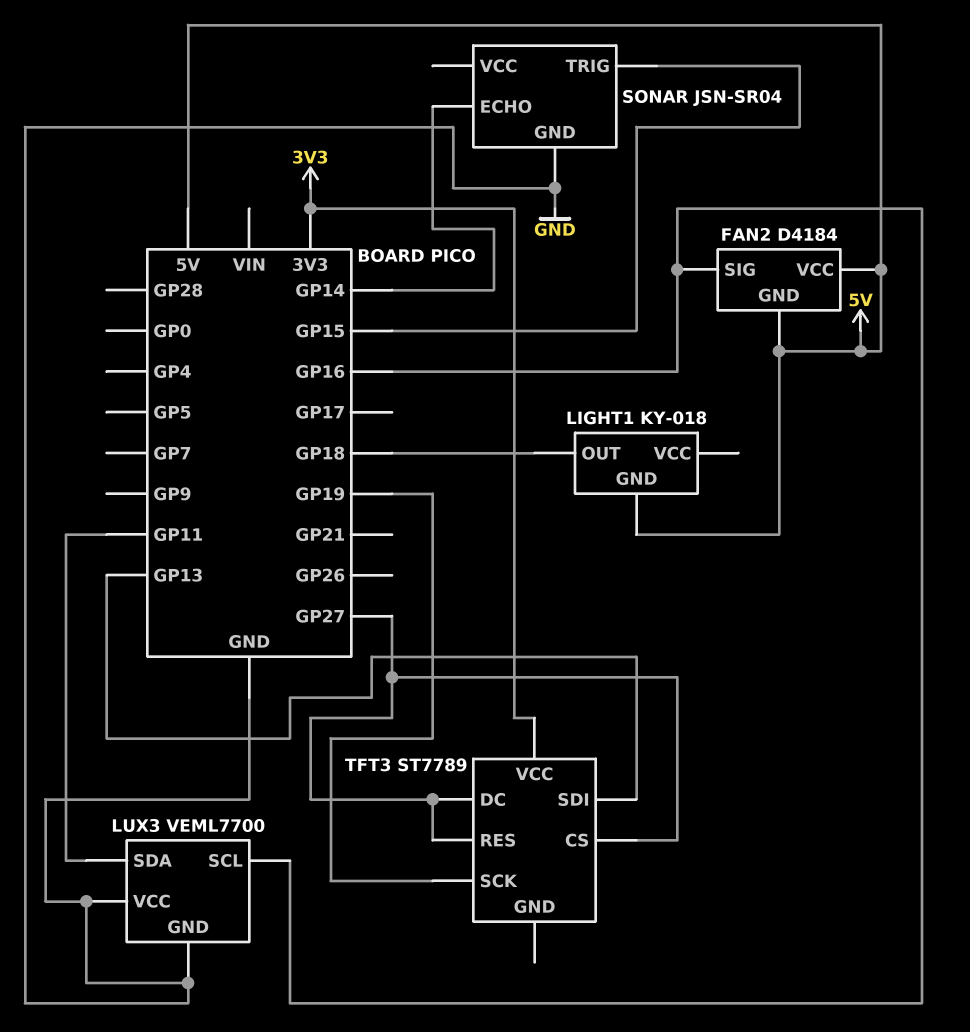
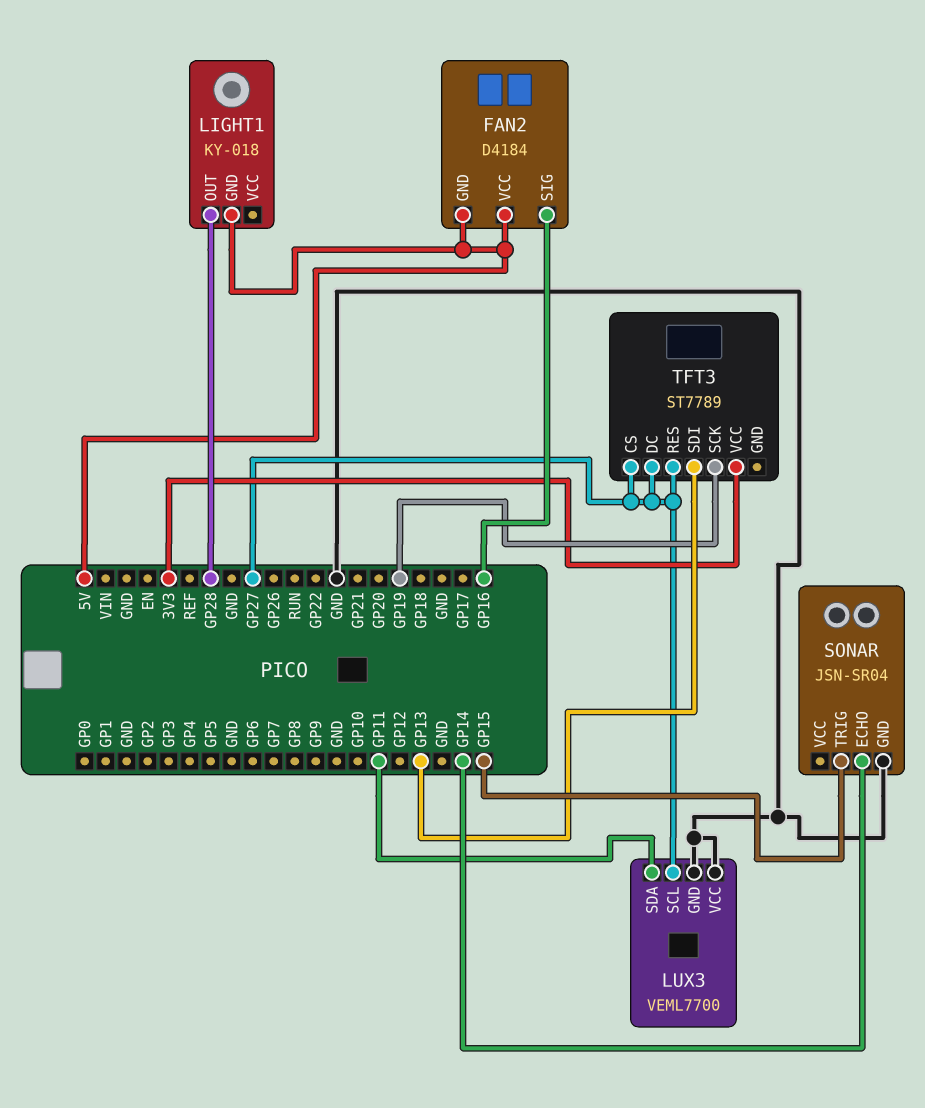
LIGHT1 pin OUT: GP18 -> GP28
LUX3 pin SCL: GP16 -> GP27

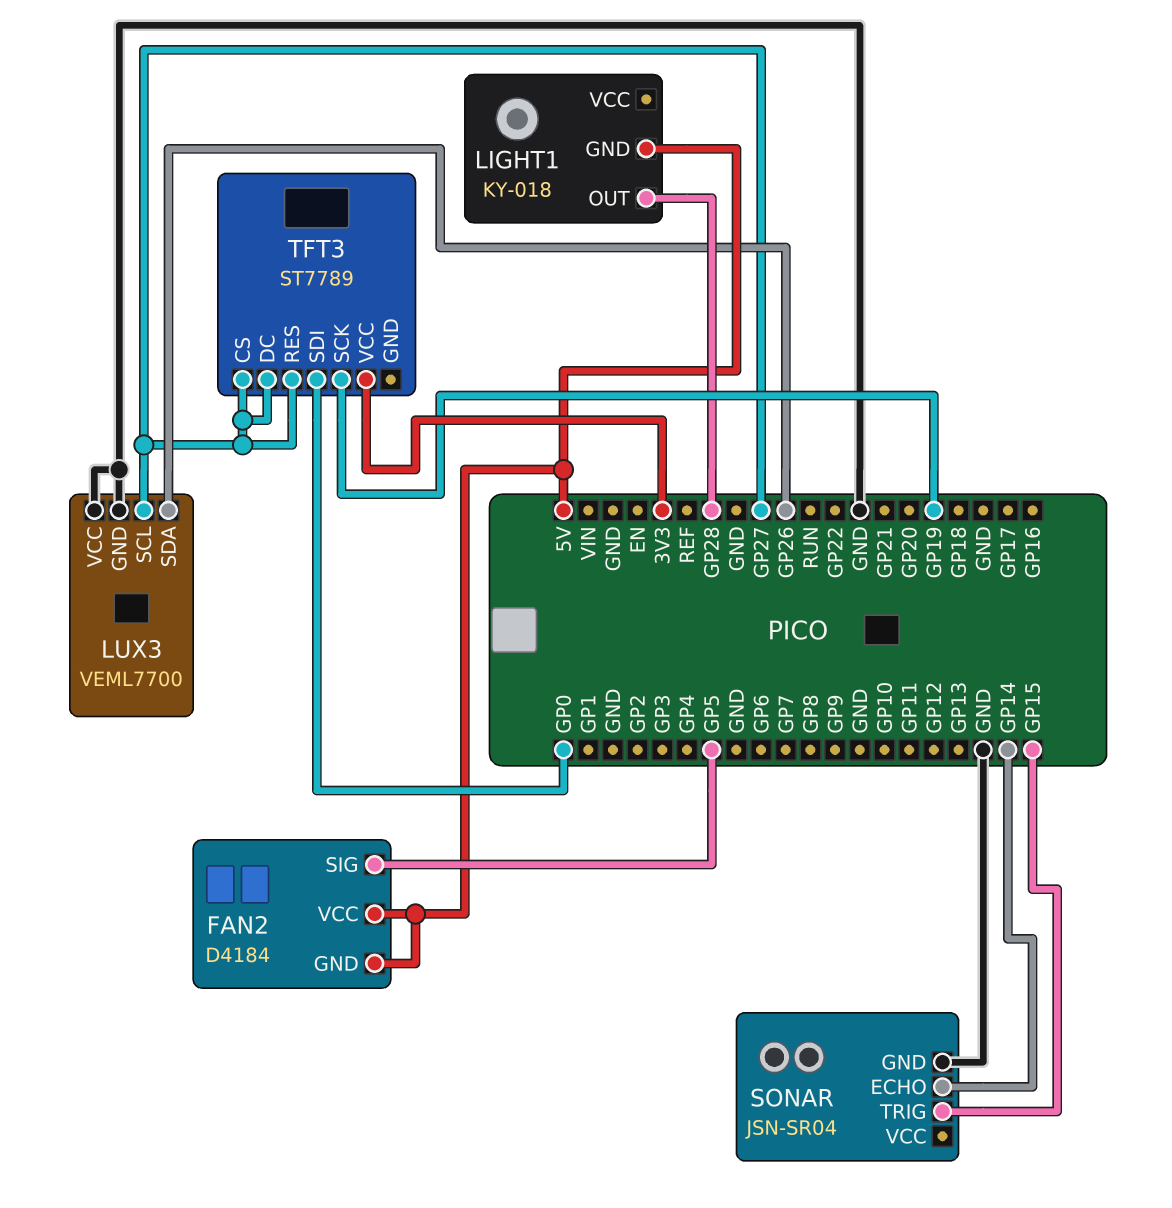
FAN2 pin SIG: GP16 -> GP5
LUX3 pin SDA: GP11 -> GP26
TFT3 pin SDI: GP13 -> GP0

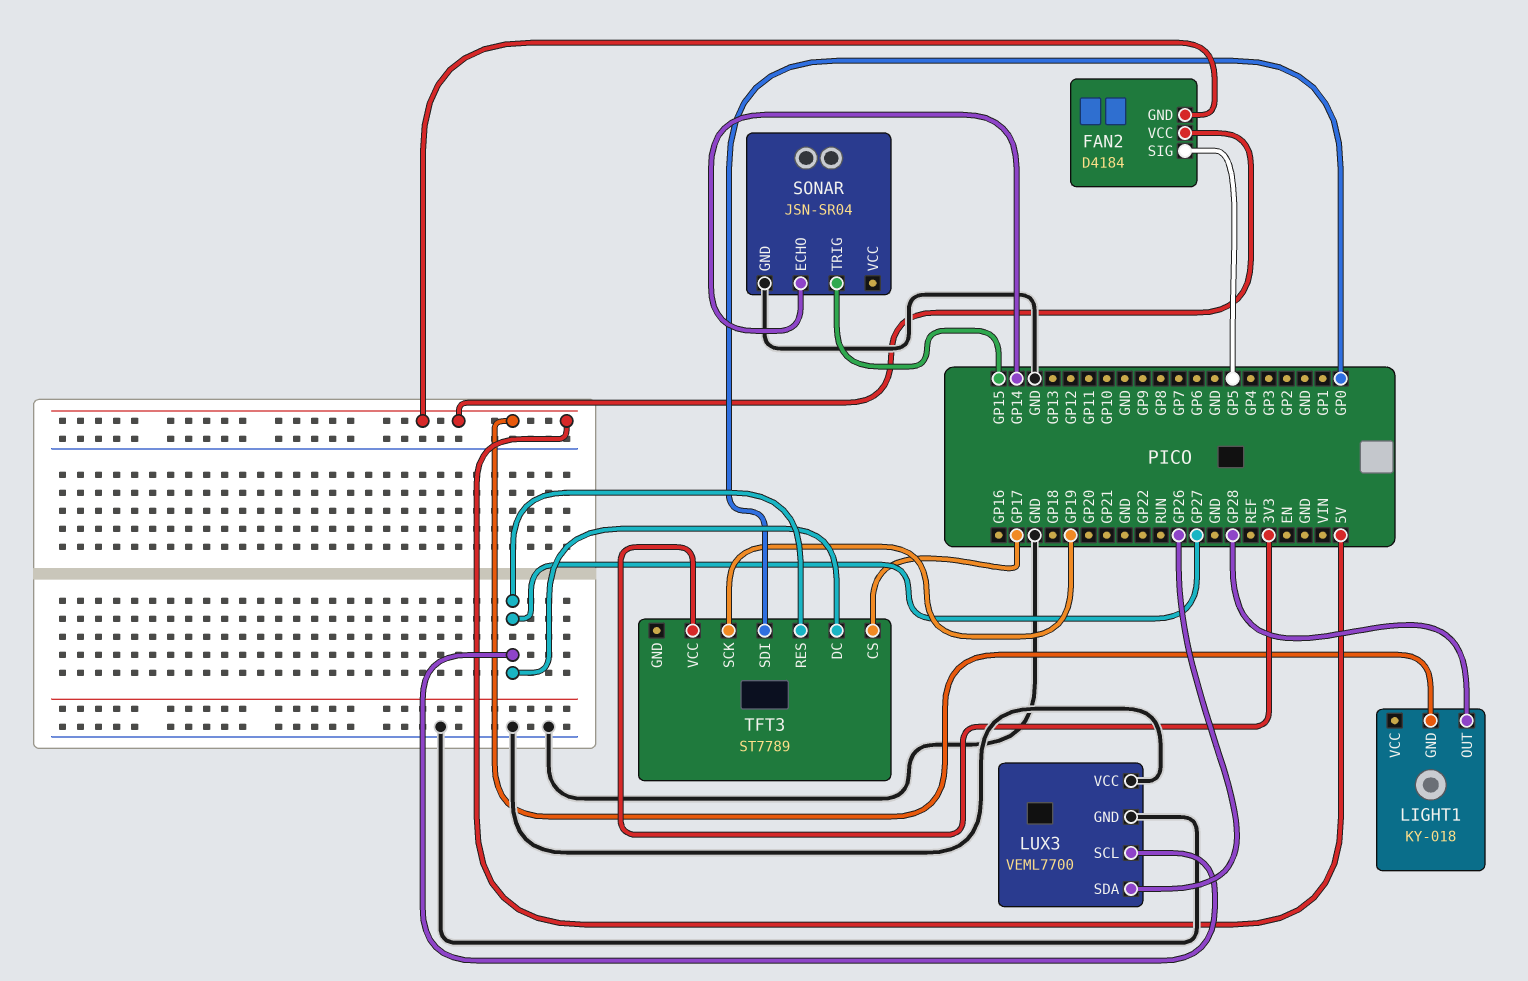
TFT3 pin CS: GP27 -> GP17

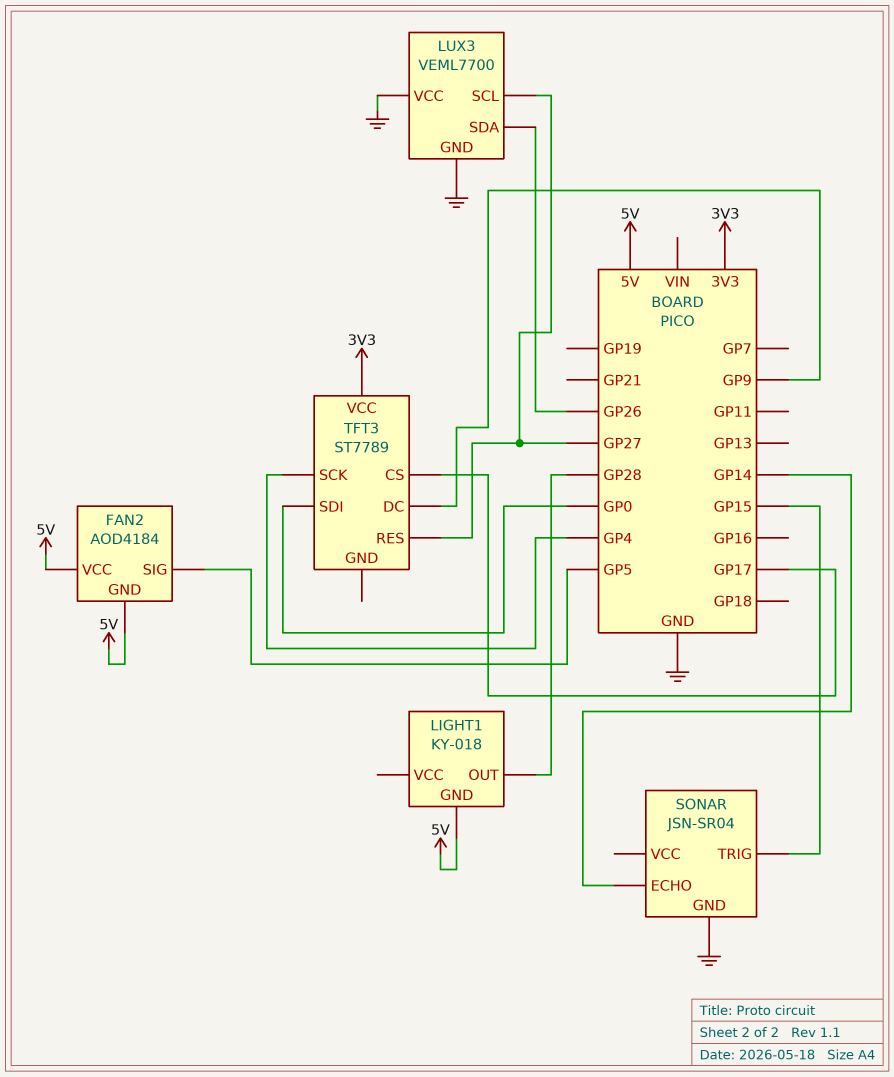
FAN2: D4184 -> AOD4184
TFT3 pin DC: GP27 -> GP9
TFT3 pin SCK: GP19 -> GP4

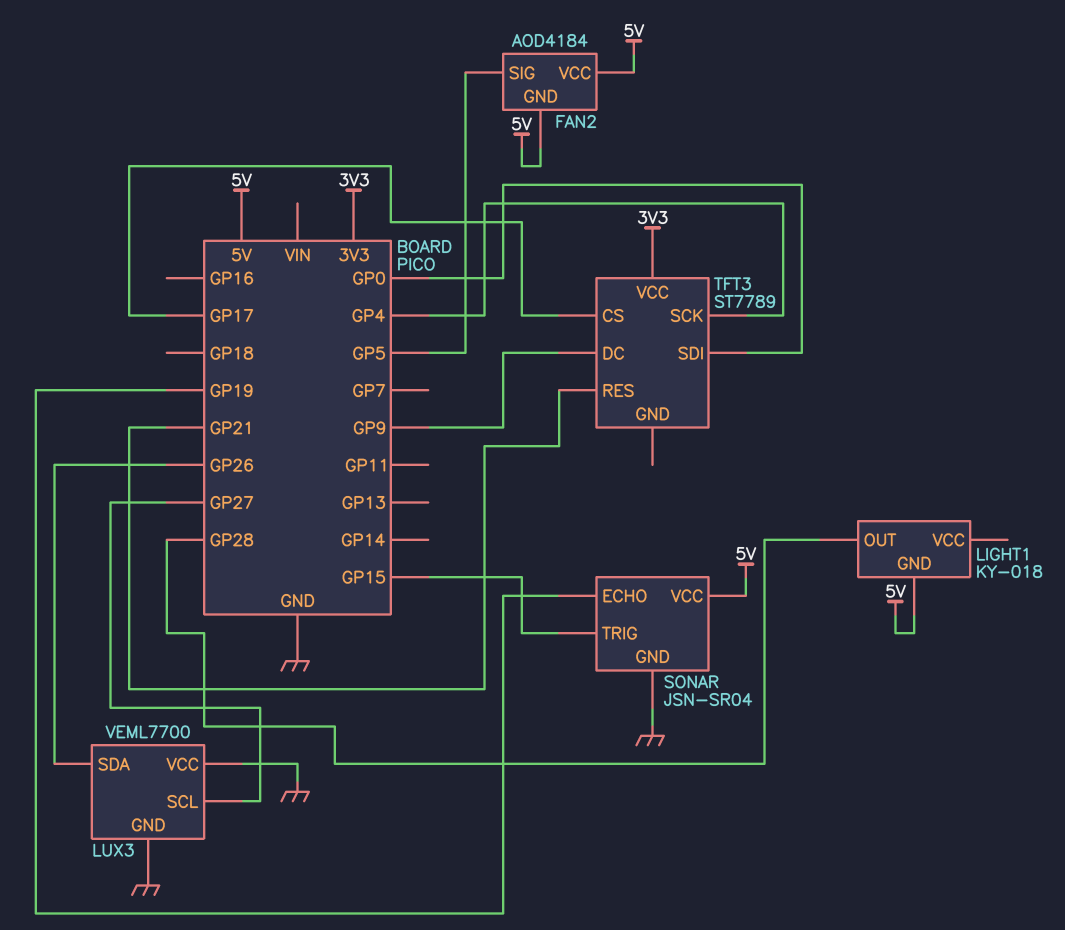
SONAR pin ECHO: GP14 -> GP19
SONAR pin VCC: none -> 5V
TFT3 pin RES: GP27 -> GP21

